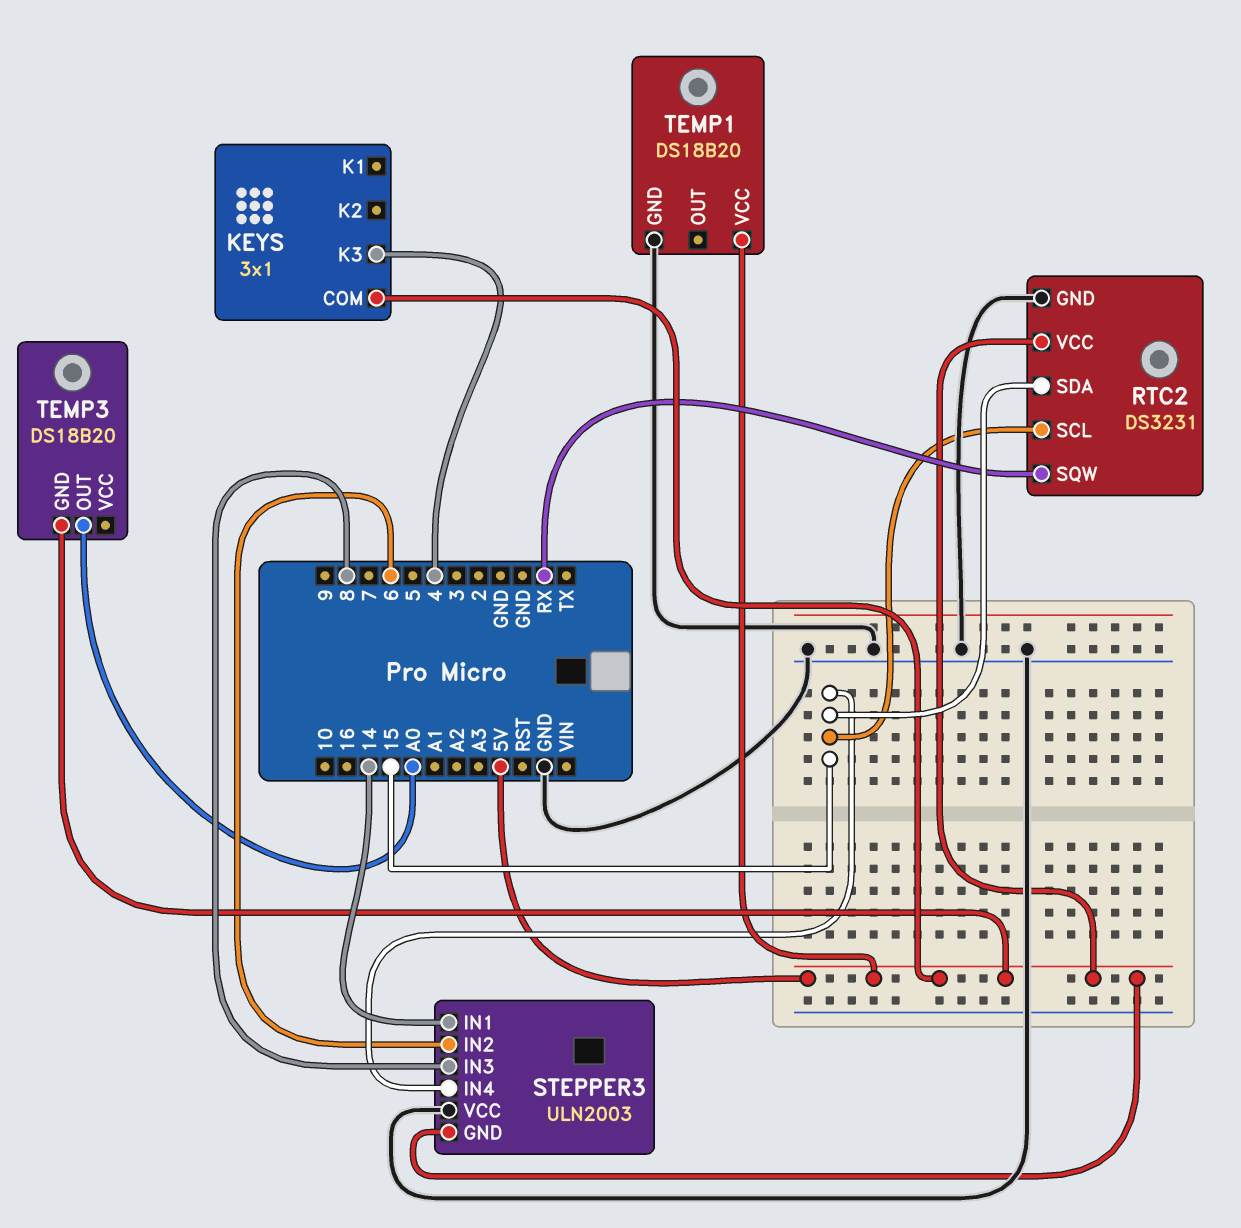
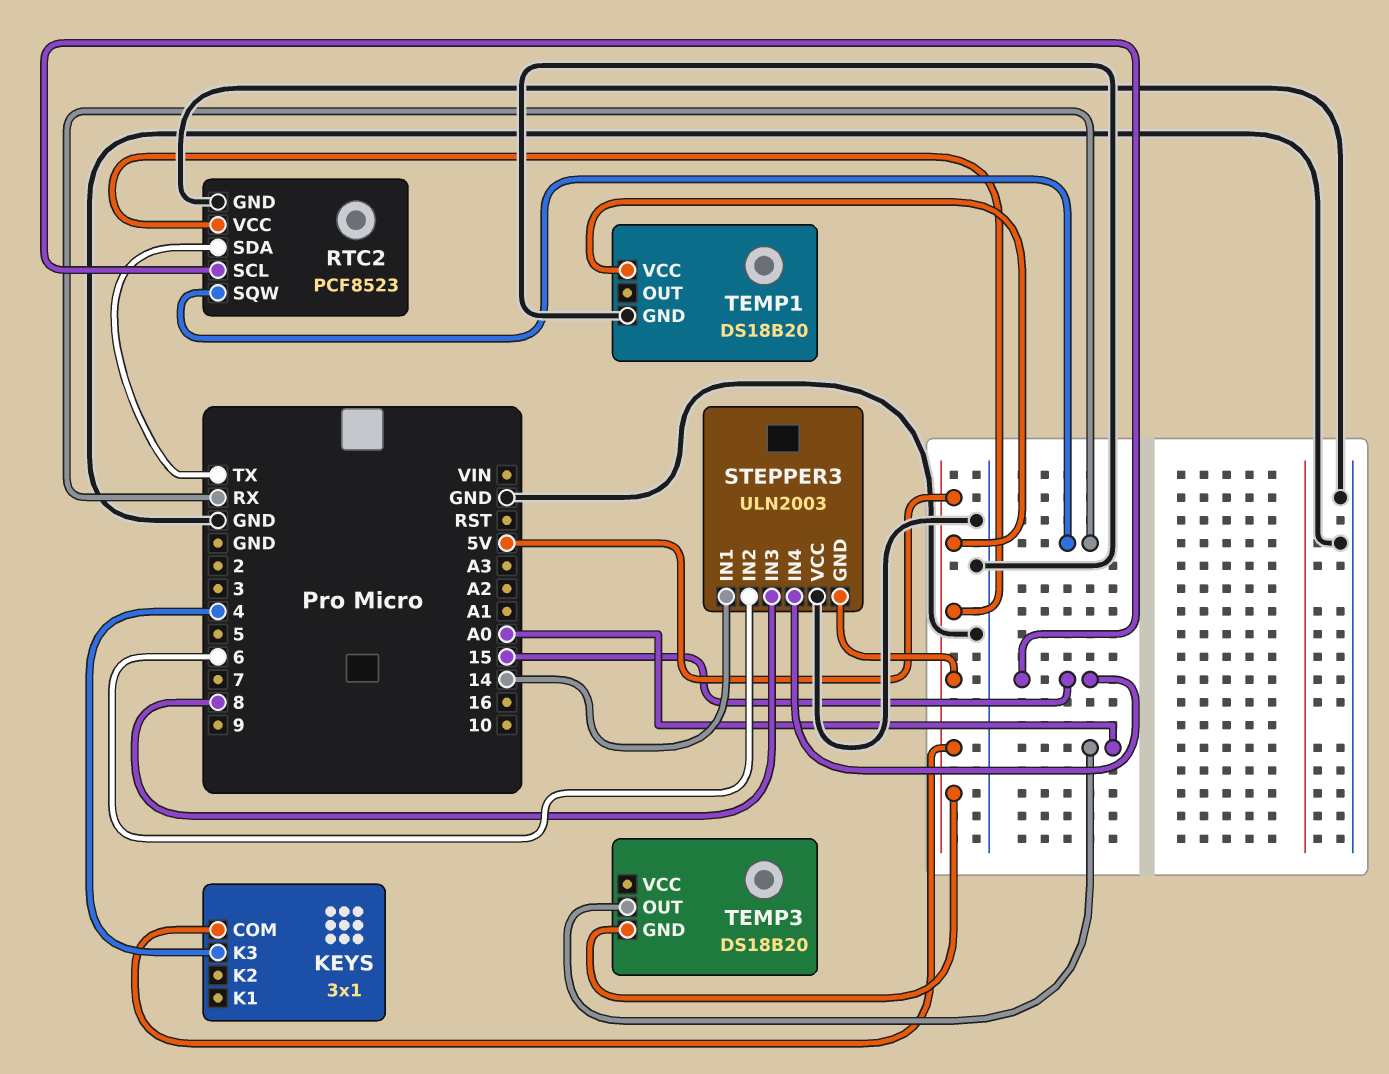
RTC2: DS3231 -> PCF8523
RTC2 pin SDA: 15 -> TX

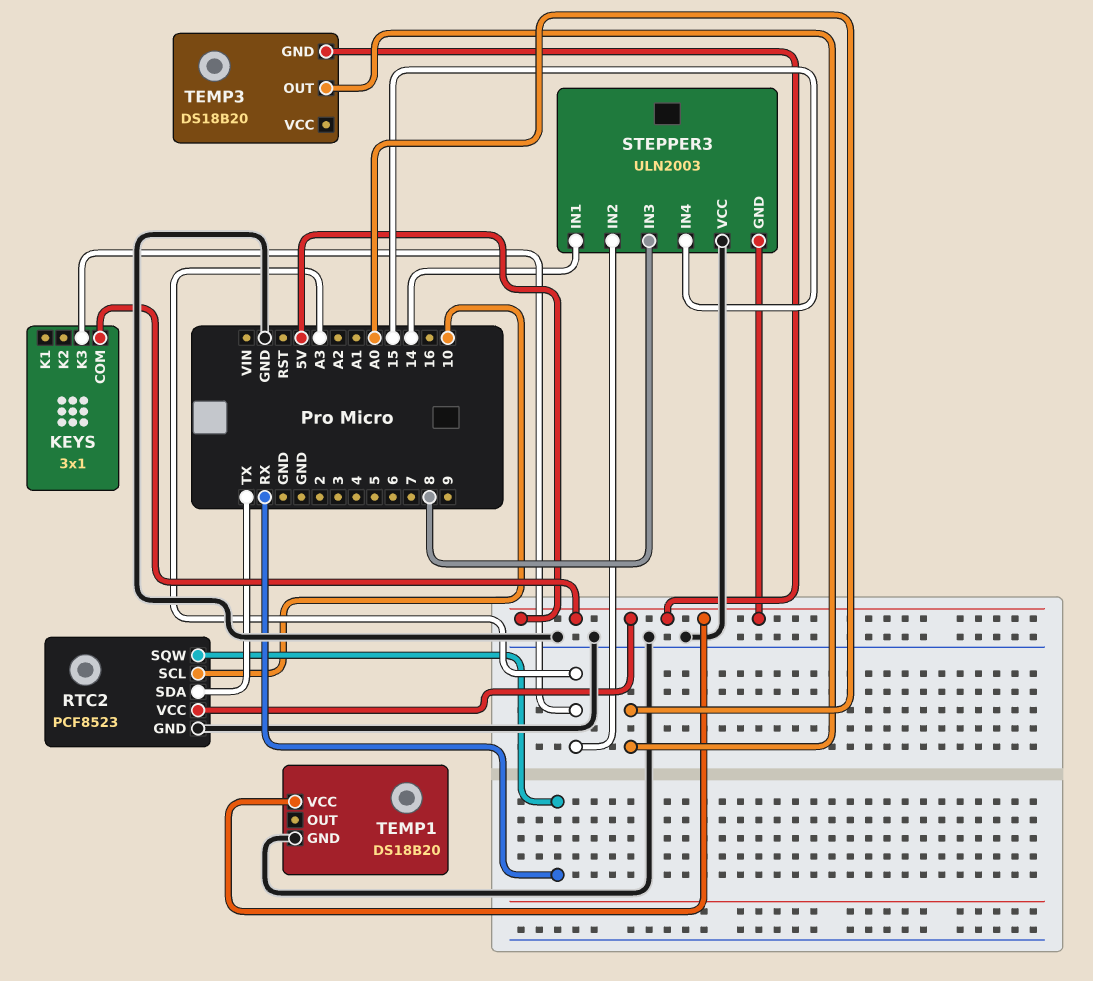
KEYS pin K3: 4 -> A3
RTC2 pin SCL: 15 -> 10
STEPPER3 pin IN2: 6 -> A3

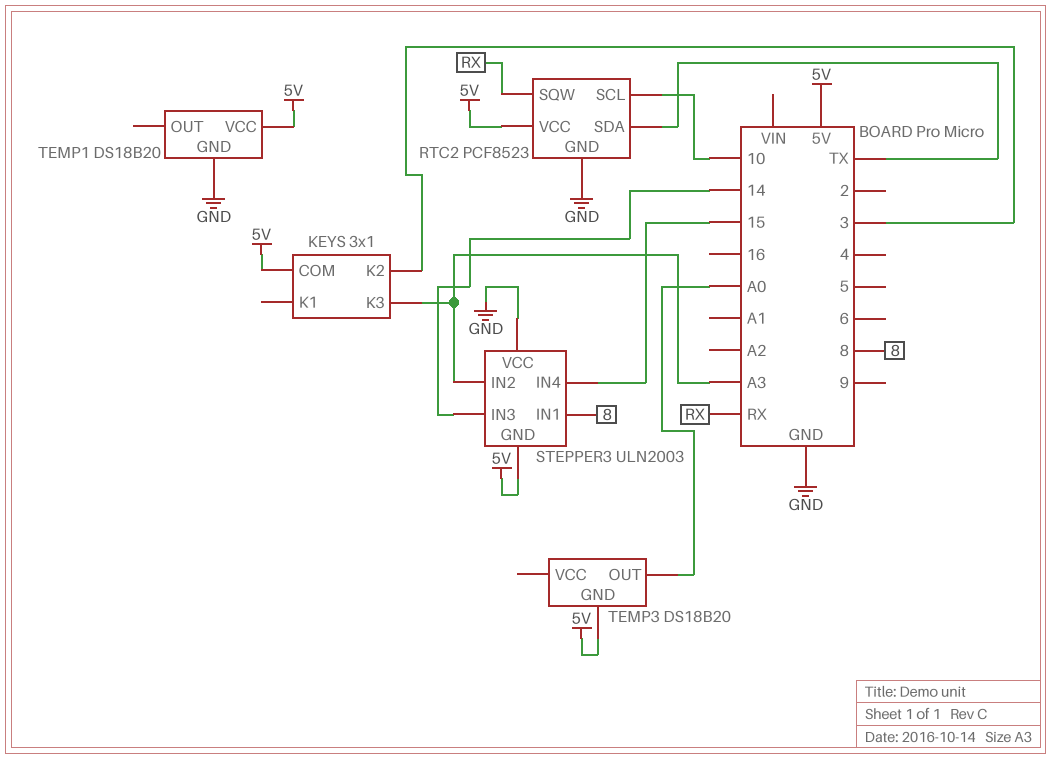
KEYS pin K2: none -> 3
STEPPER3 pin IN1: 14 -> 8
STEPPER3 pin IN3: 8 -> 14

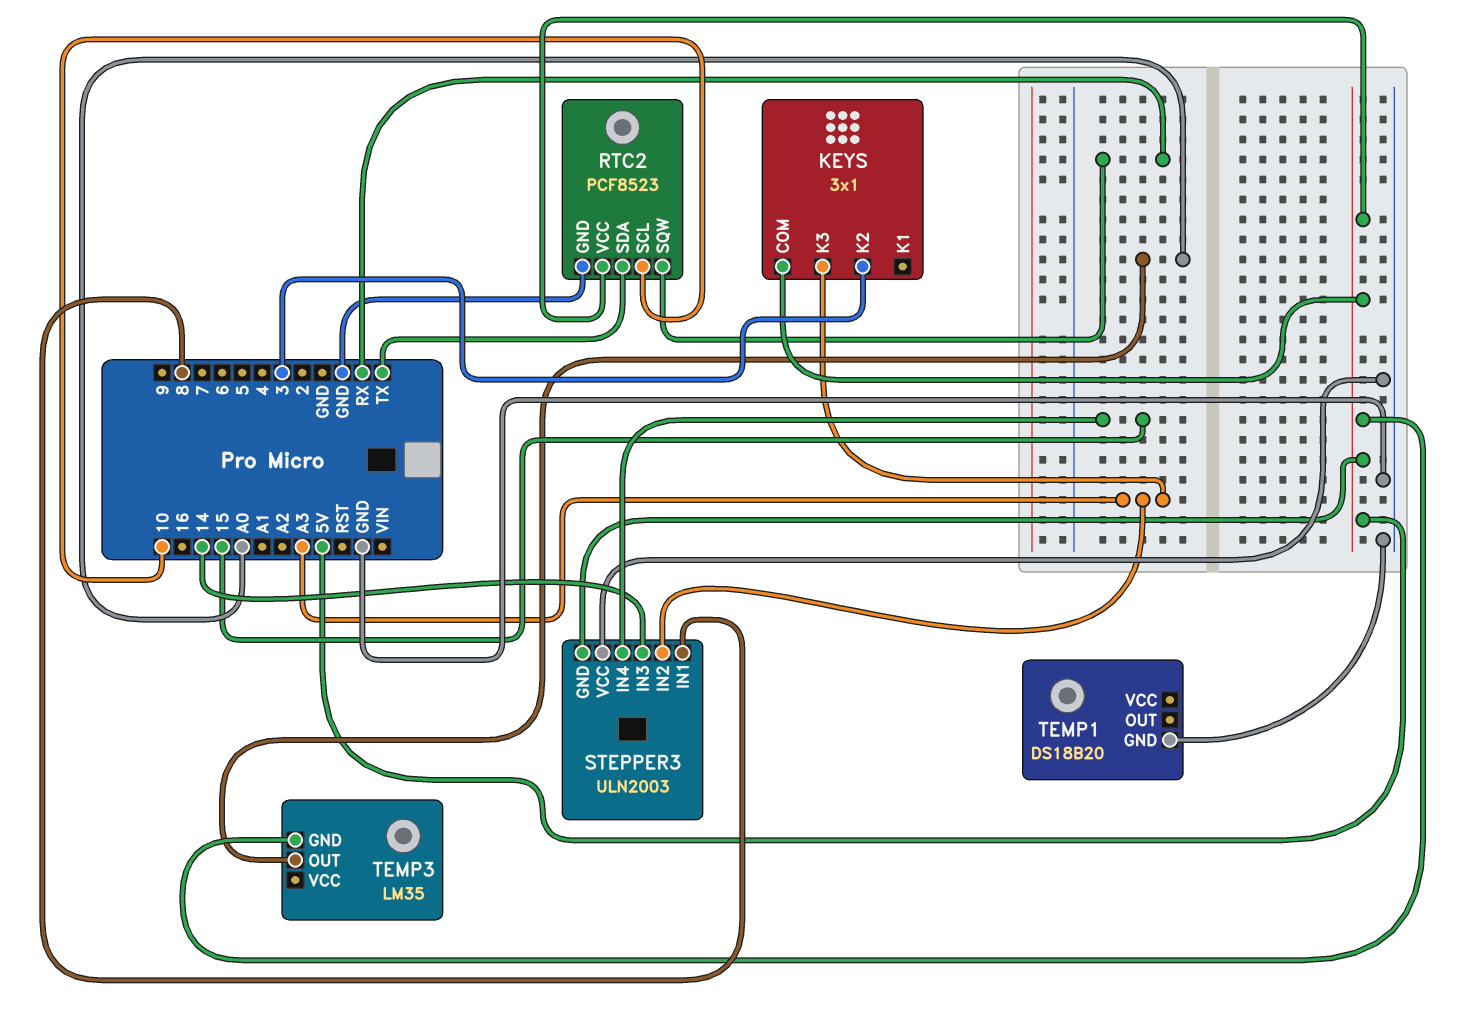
TEMP1 pin VCC: 5V -> none
TEMP3: DS18B20 -> LM35

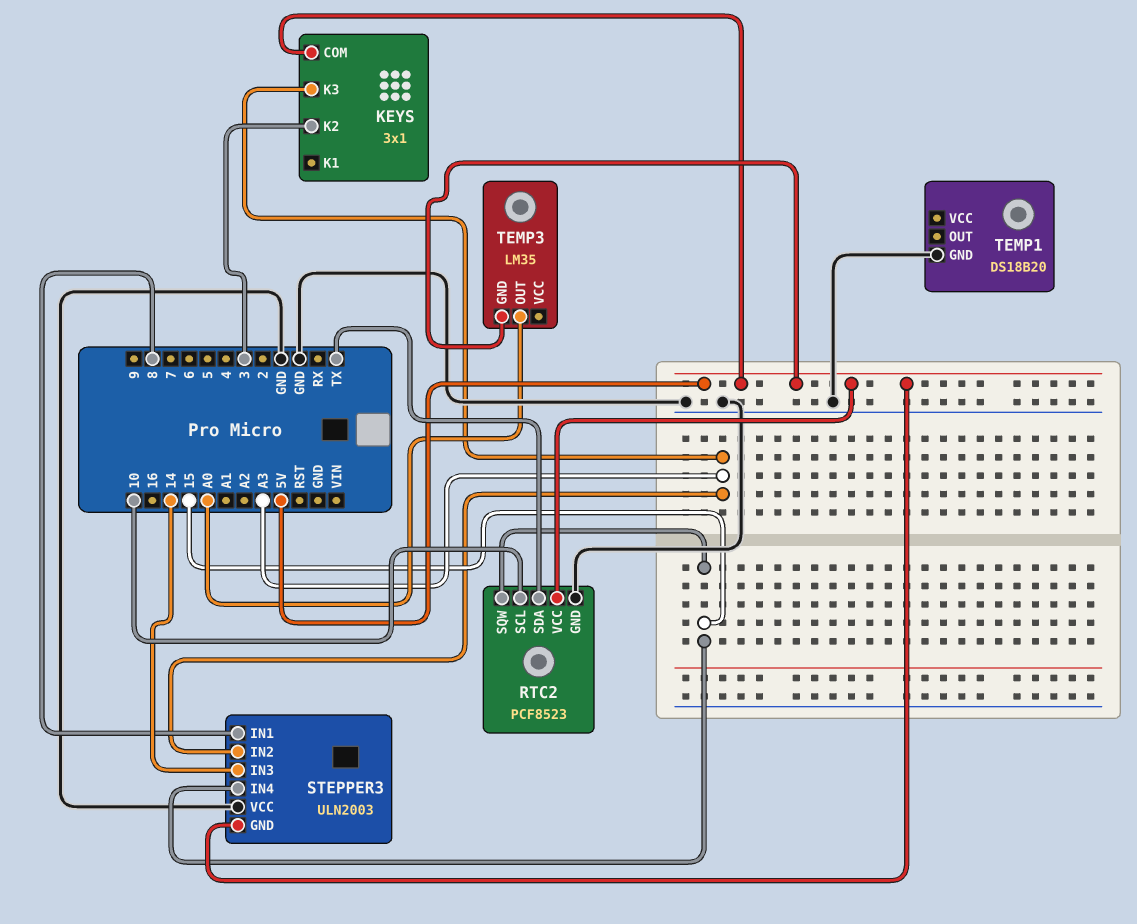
RTC2 pin SQW: RX -> 15

